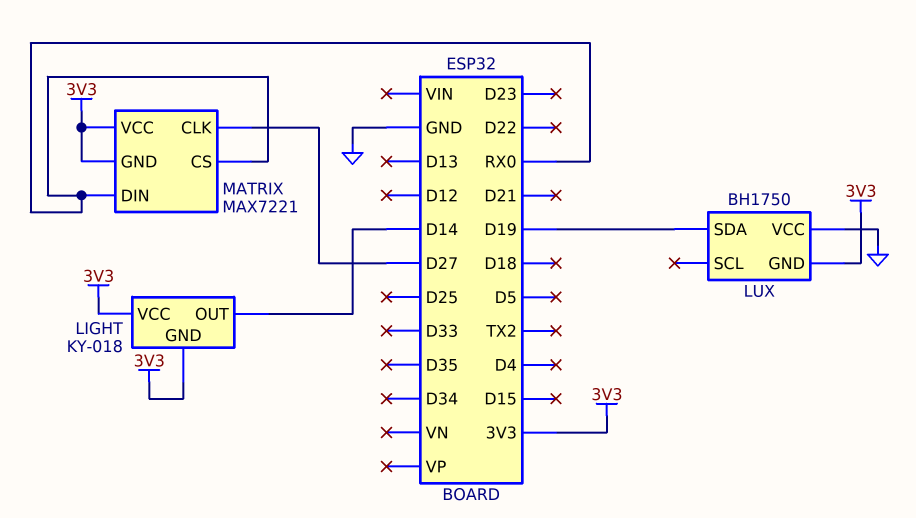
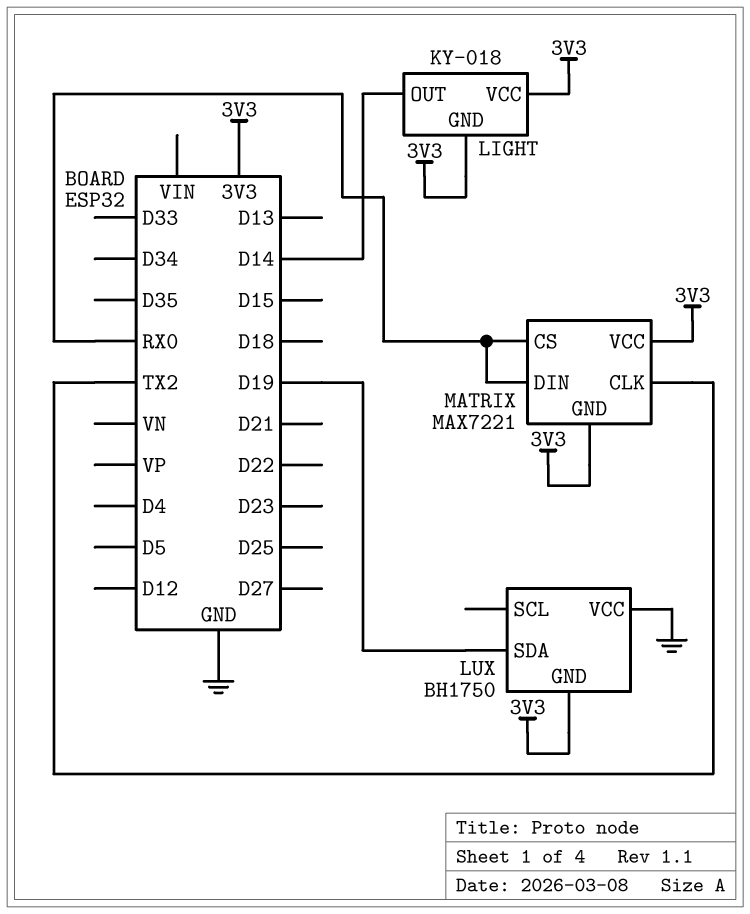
MATRIX pin CLK: D27 -> TX2

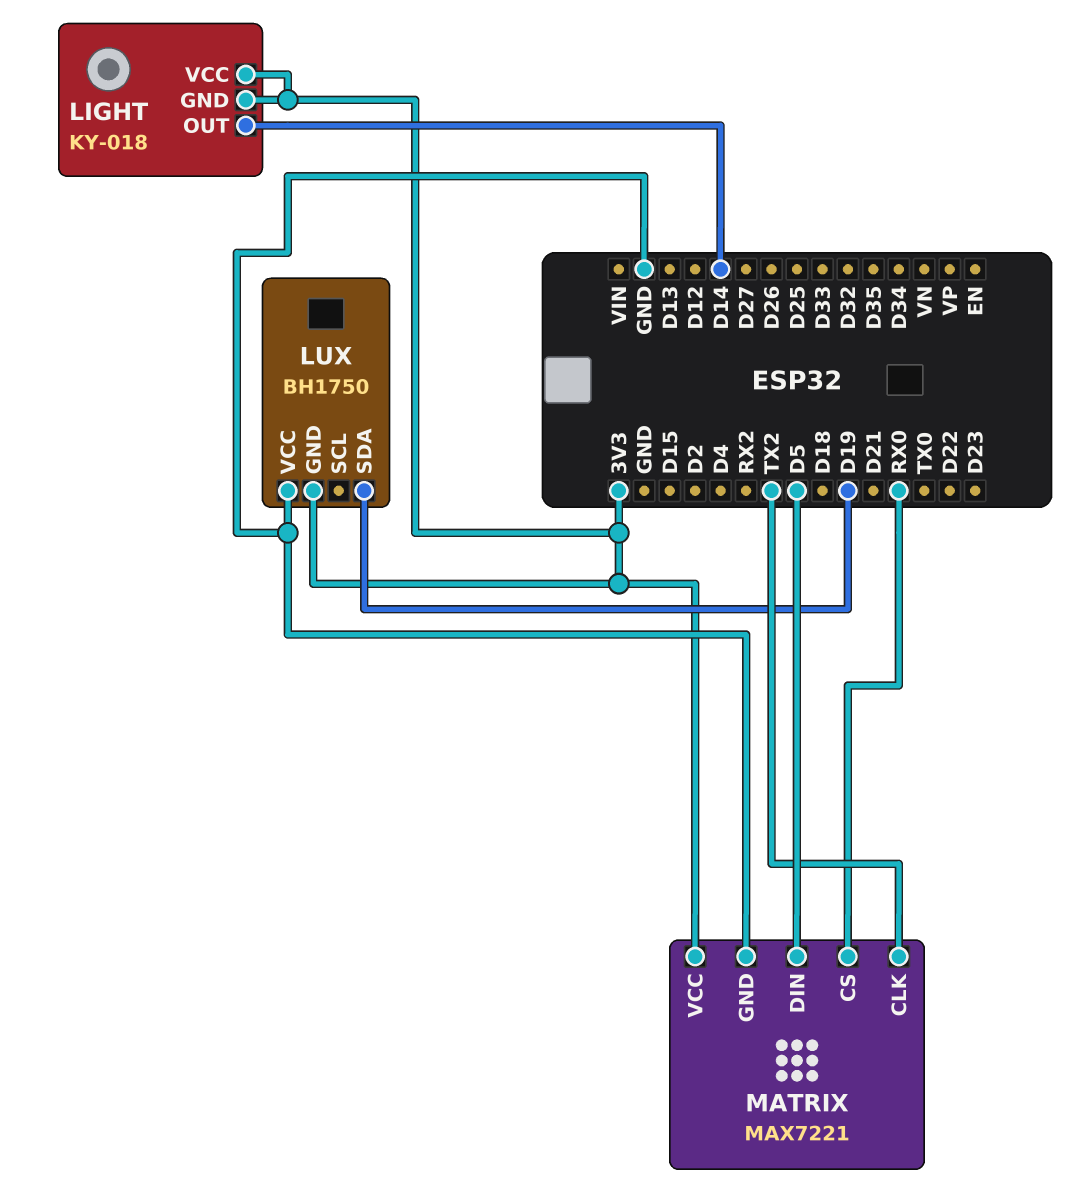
MATRIX pin DIN: RX0 -> D5
MATRIX pin GND: 3V3 -> GND

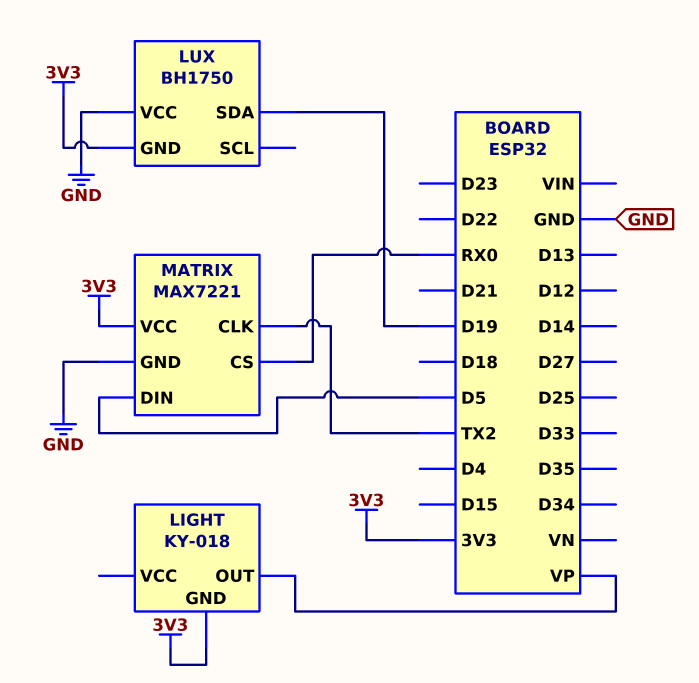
LIGHT pin OUT: D14 -> VP
LIGHT pin VCC: 3V3 -> none

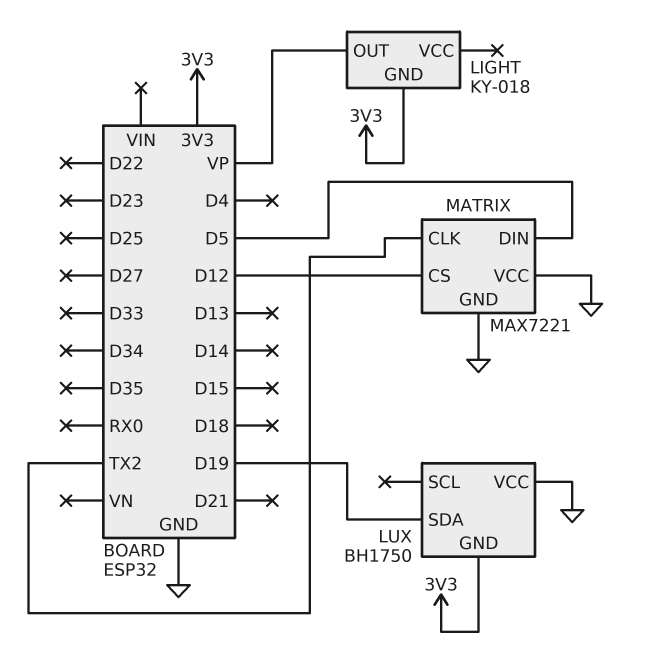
MATRIX pin CS: RX0 -> D12
MATRIX pin VCC: 3V3 -> GND

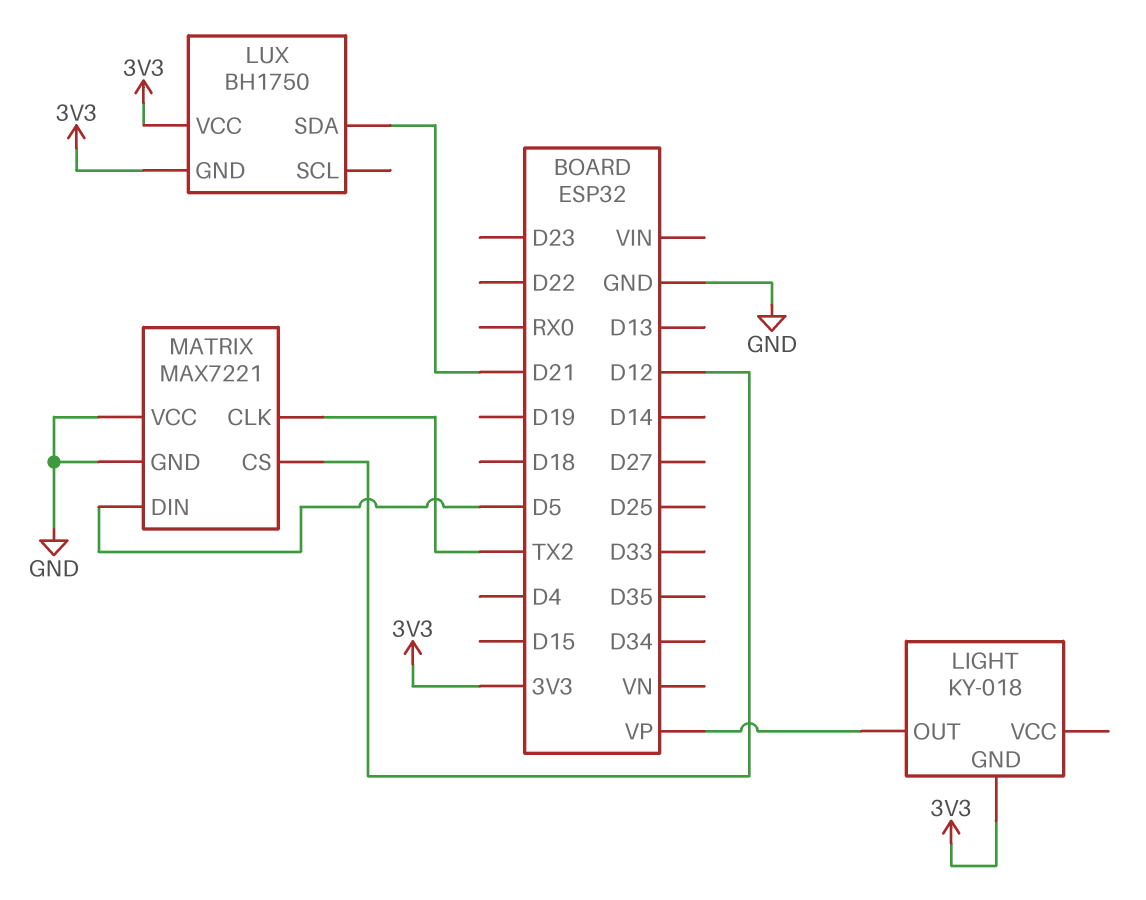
LUX pin SDA: D19 -> D21
LUX pin VCC: GND -> 3V3

